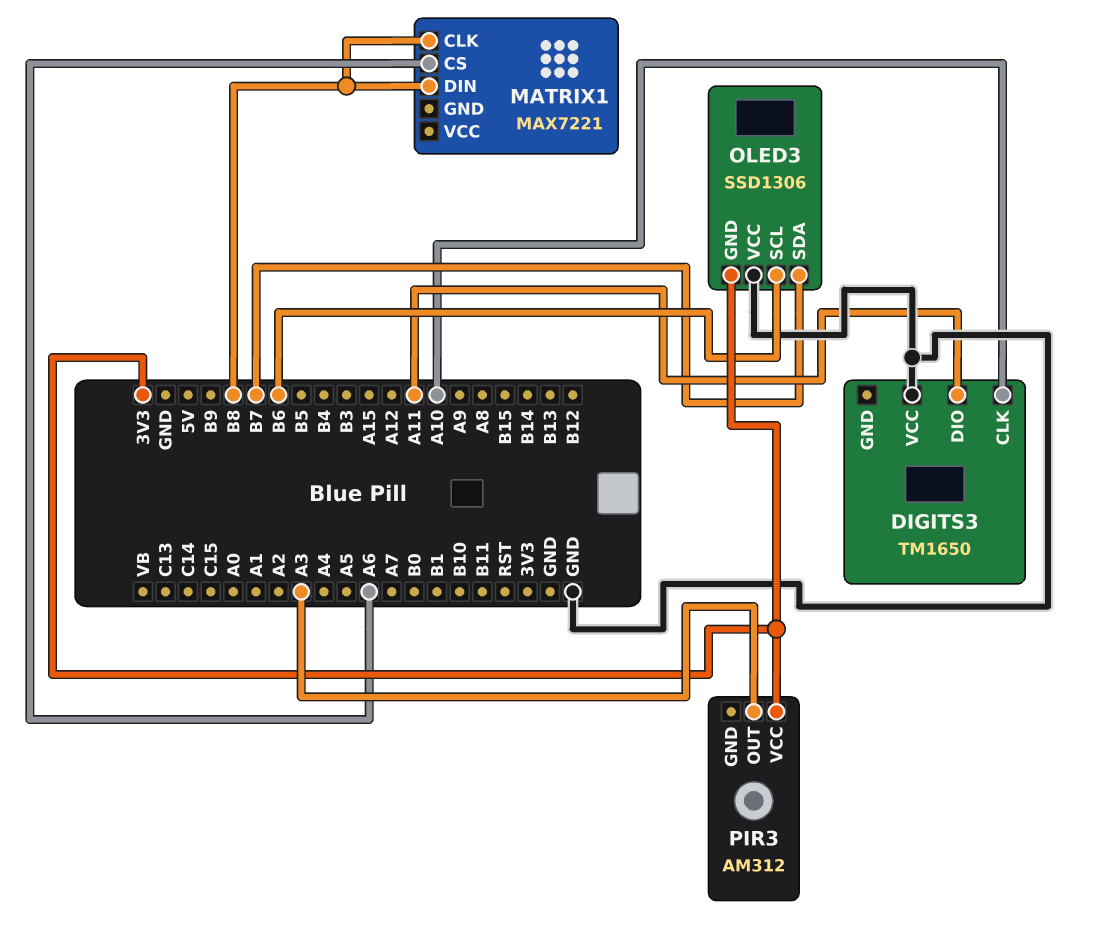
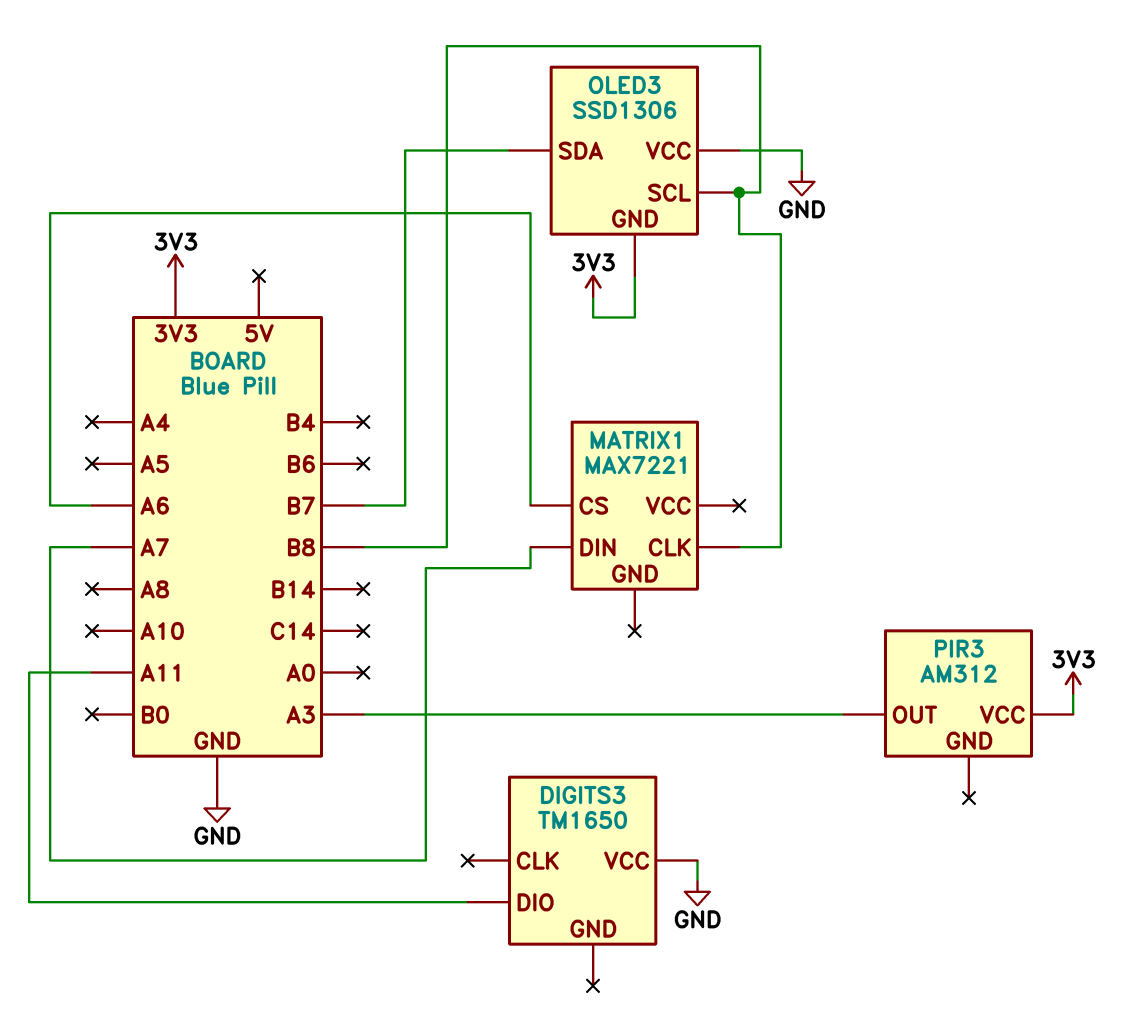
DIGITS3 pin CLK: A10 -> none
MATRIX1 pin DIN: B8 -> A7
OLED3 pin SCL: B6 -> B8

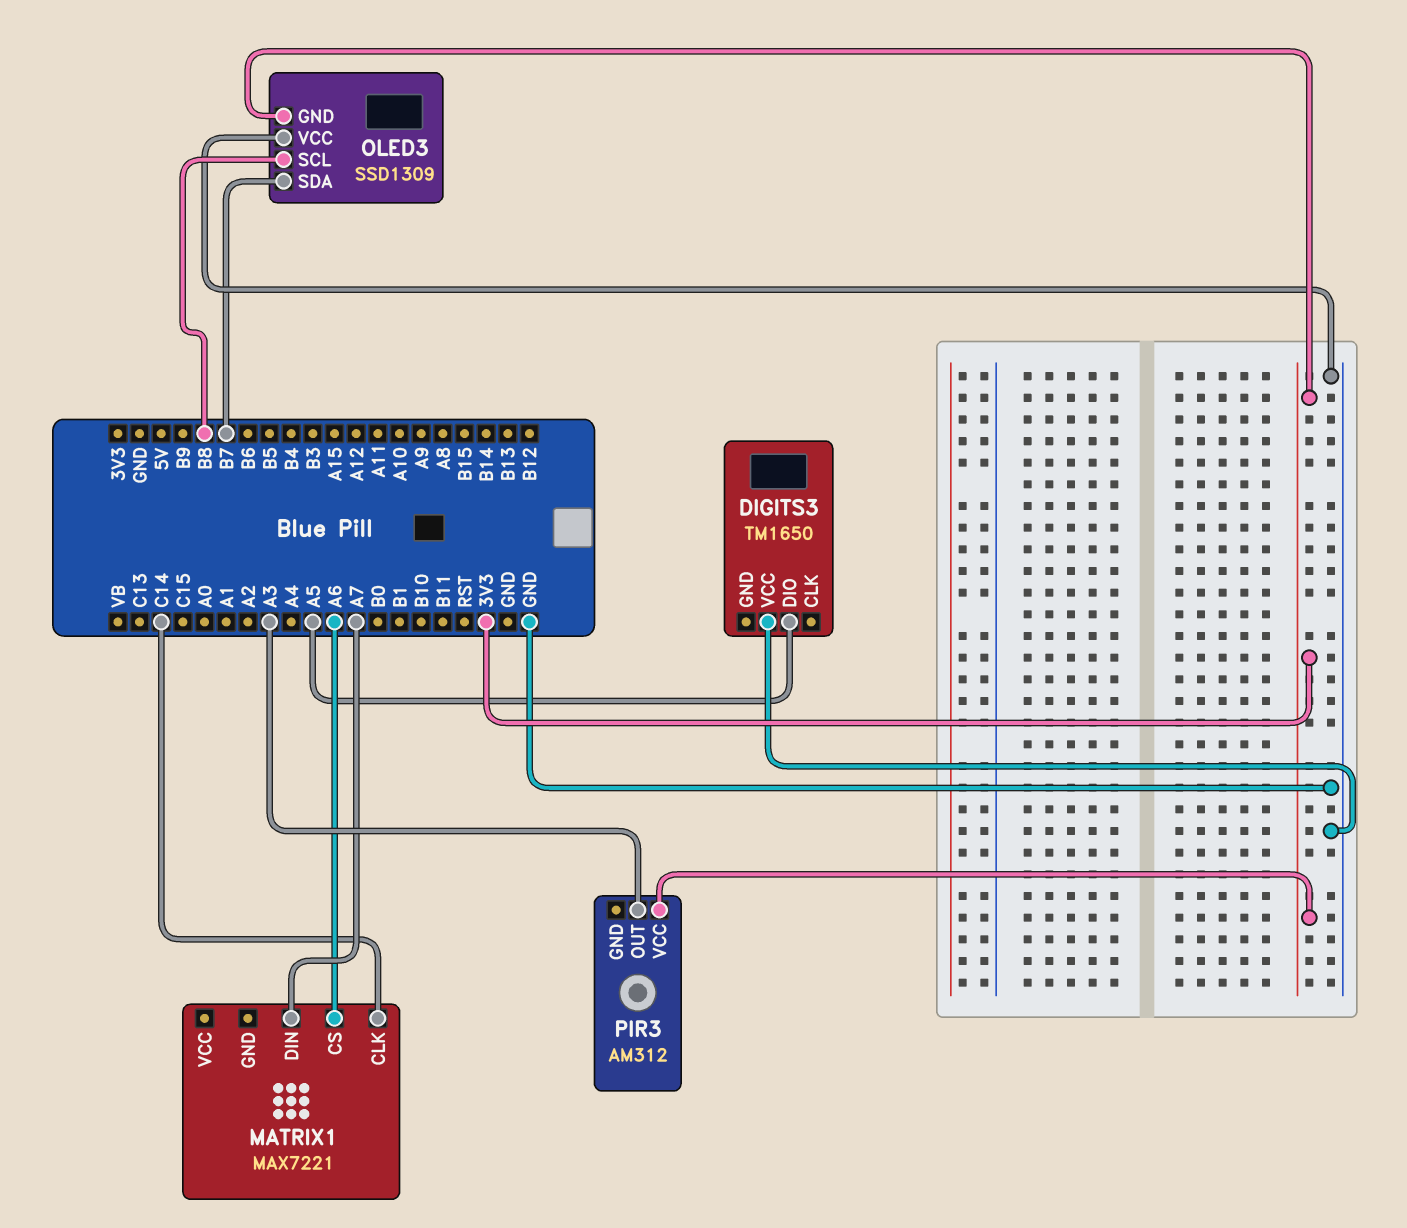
DIGITS3 pin DIO: A11 -> A5
MATRIX1 pin CLK: B8 -> C14
OLED3: SSD1306 -> SSD1309

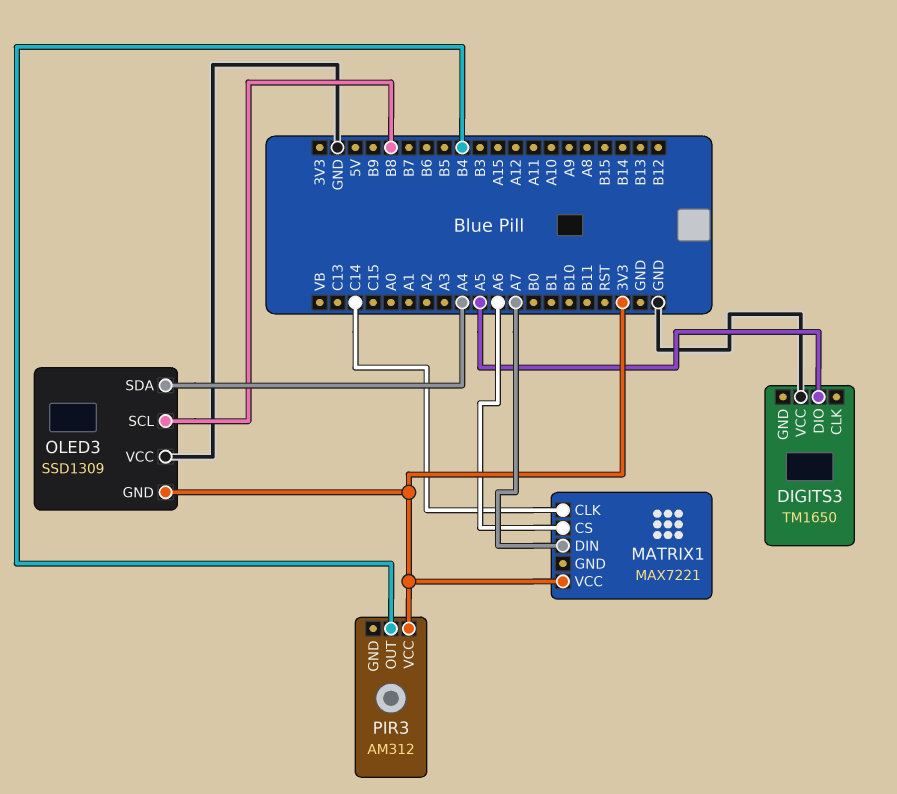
MATRIX1 pin VCC: none -> 3V3
OLED3 pin SDA: B7 -> A4
PIR3 pin OUT: A3 -> B4

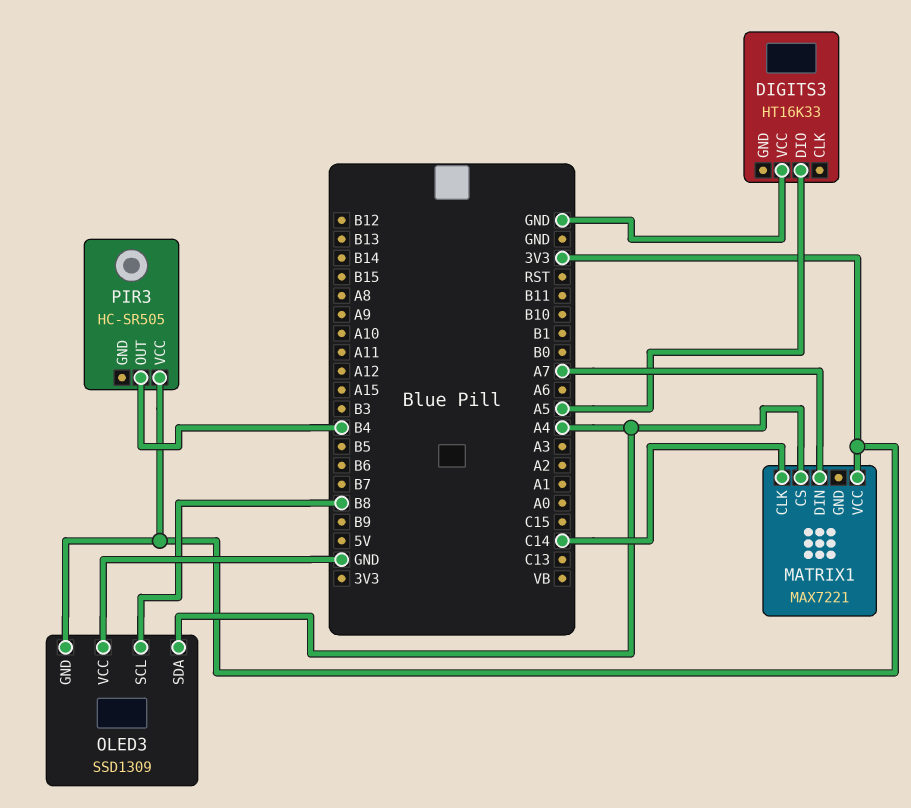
DIGITS3: TM1650 -> HT16K33
MATRIX1 pin CS: A6 -> A4
PIR3: AM312 -> HC-SR505

